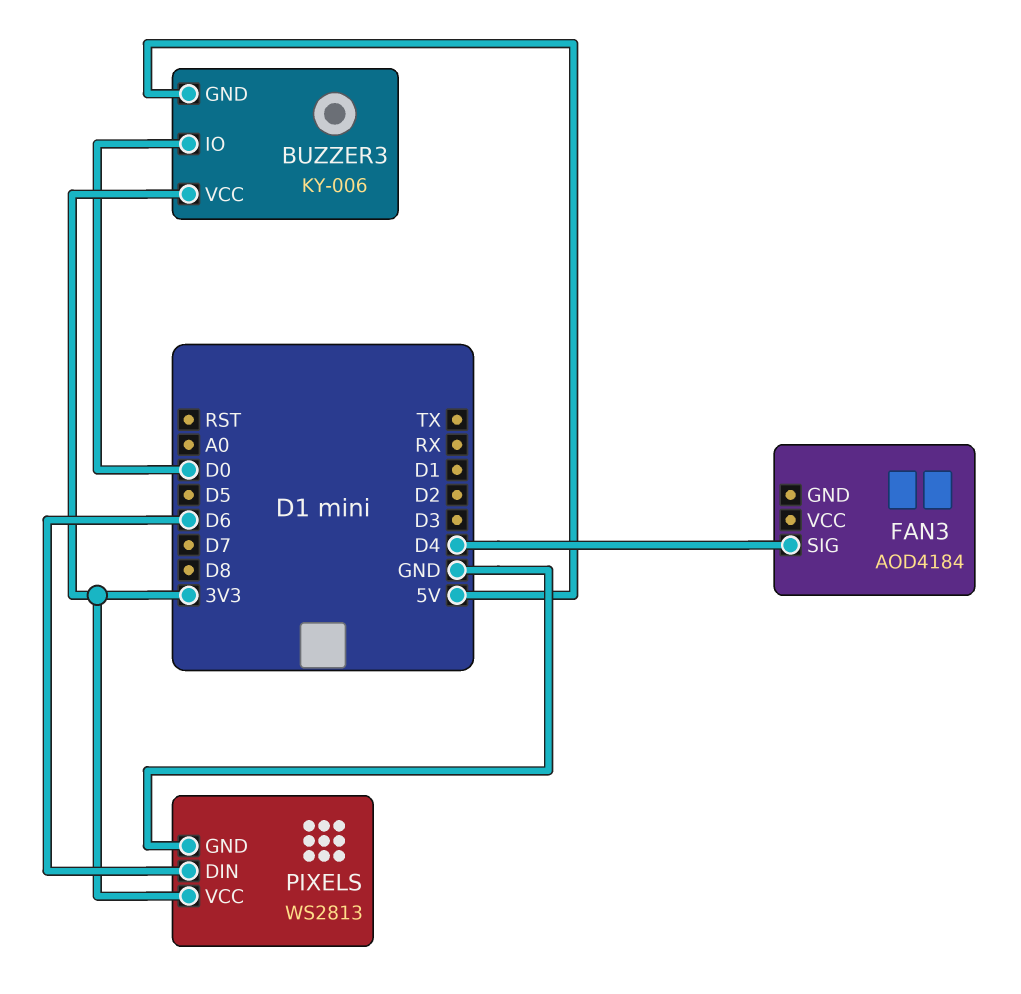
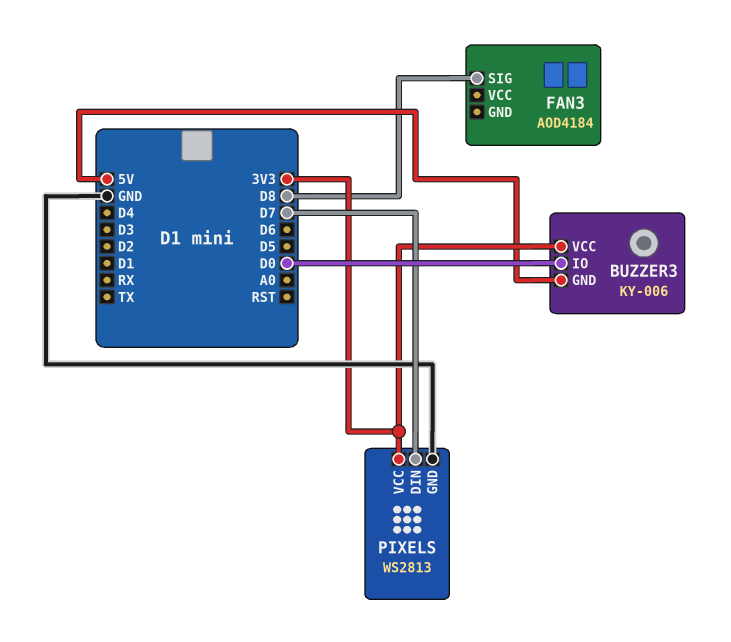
FAN3 pin SIG: D4 -> D8
PIXELS pin DIN: D6 -> D7

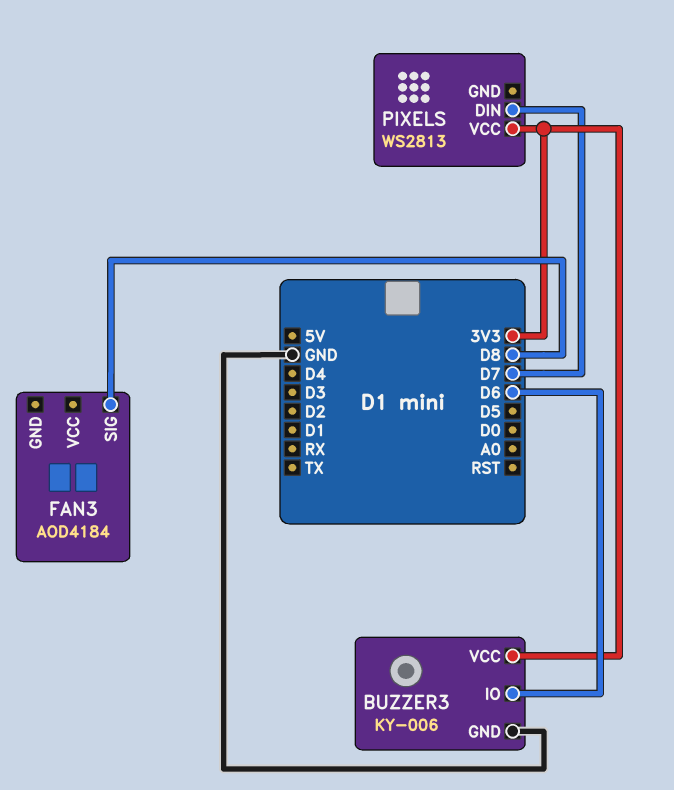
BUZZER3 pin GND: 5V -> GND
BUZZER3 pin IO: D0 -> D6
PIXELS pin GND: GND -> none

